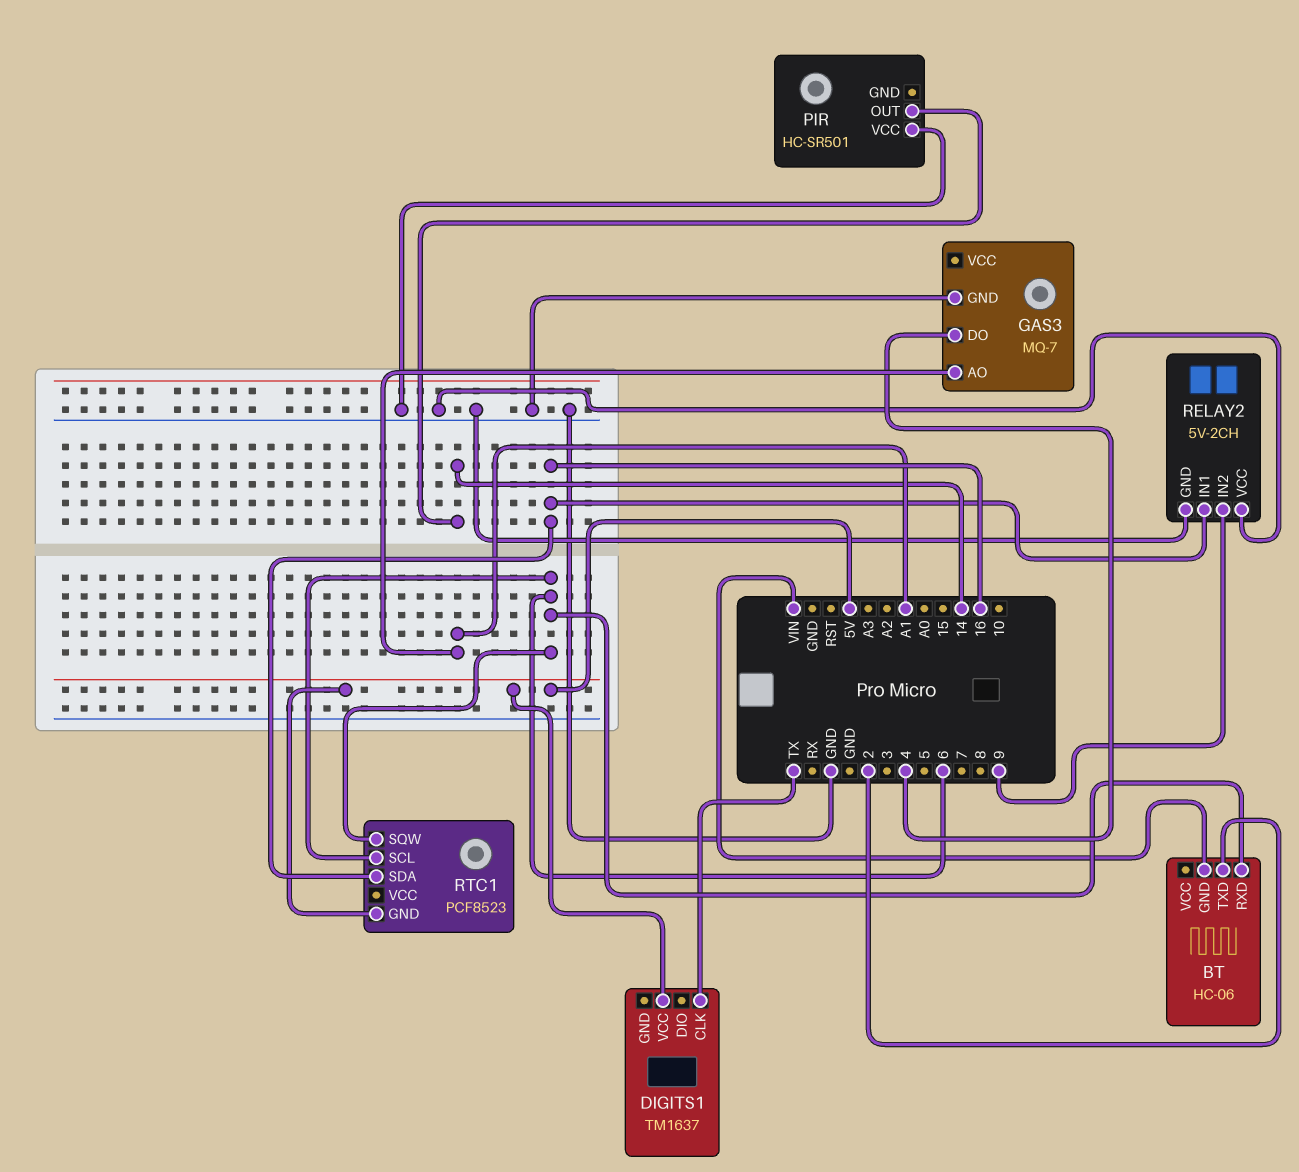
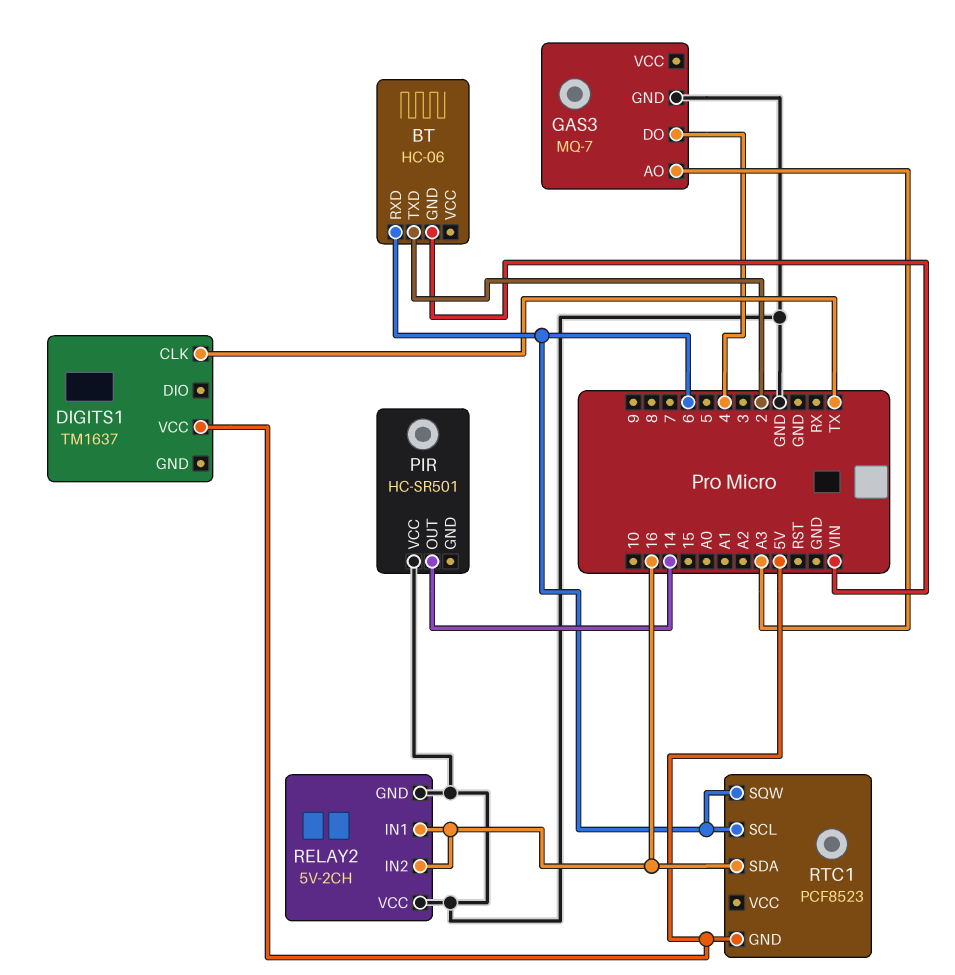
GAS3 pin AO: A1 -> A3
RELAY2 pin IN2: 9 -> 16

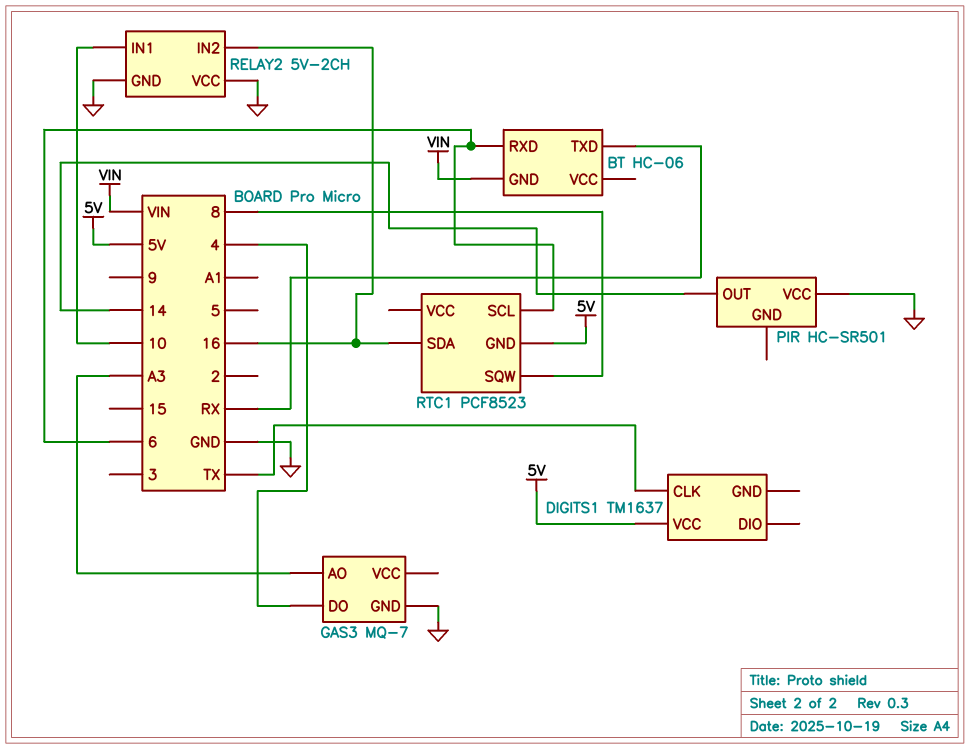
BT pin TXD: 2 -> RX
RELAY2 pin IN1: 16 -> 10
RTC1 pin SQW: 6 -> 8

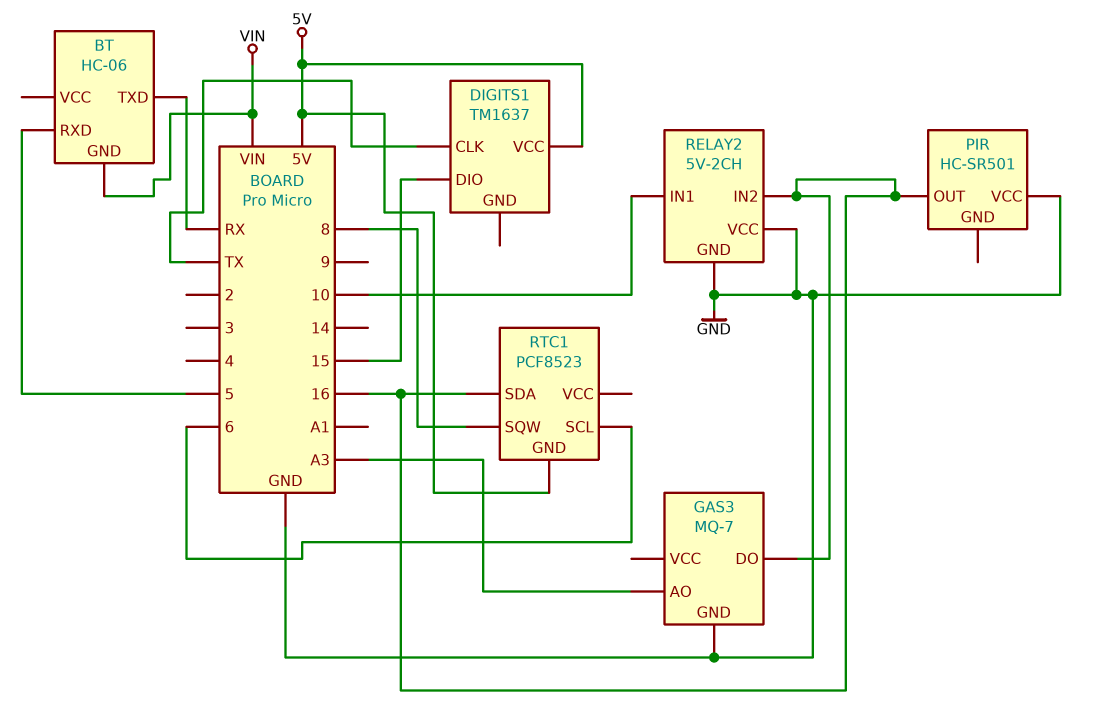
BT pin RXD: 6 -> 5
DIGITS1 pin DIO: none -> 15
GAS3 pin DO: 4 -> 16
PIR pin OUT: 14 -> 16

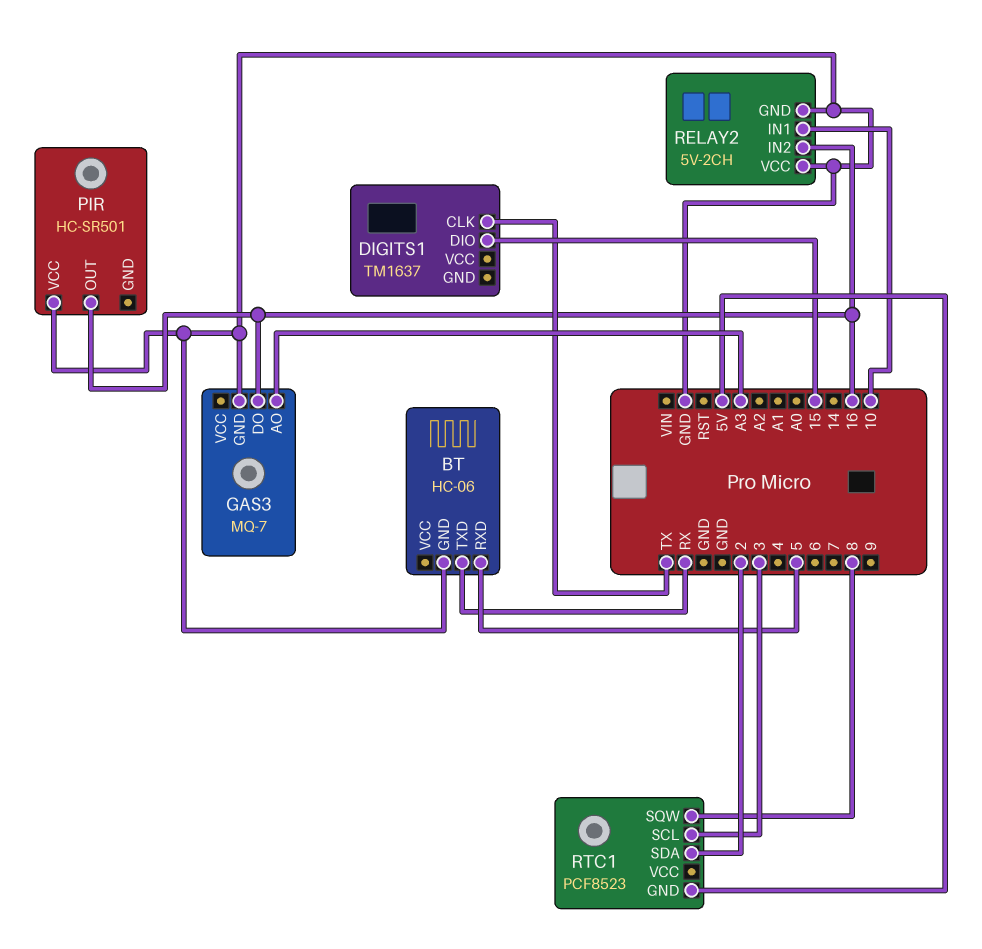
BT pin GND: VIN -> GND
DIGITS1 pin VCC: 5V -> none
RTC1 pin SCL: 6 -> 3
RTC1 pin SDA: 16 -> 2

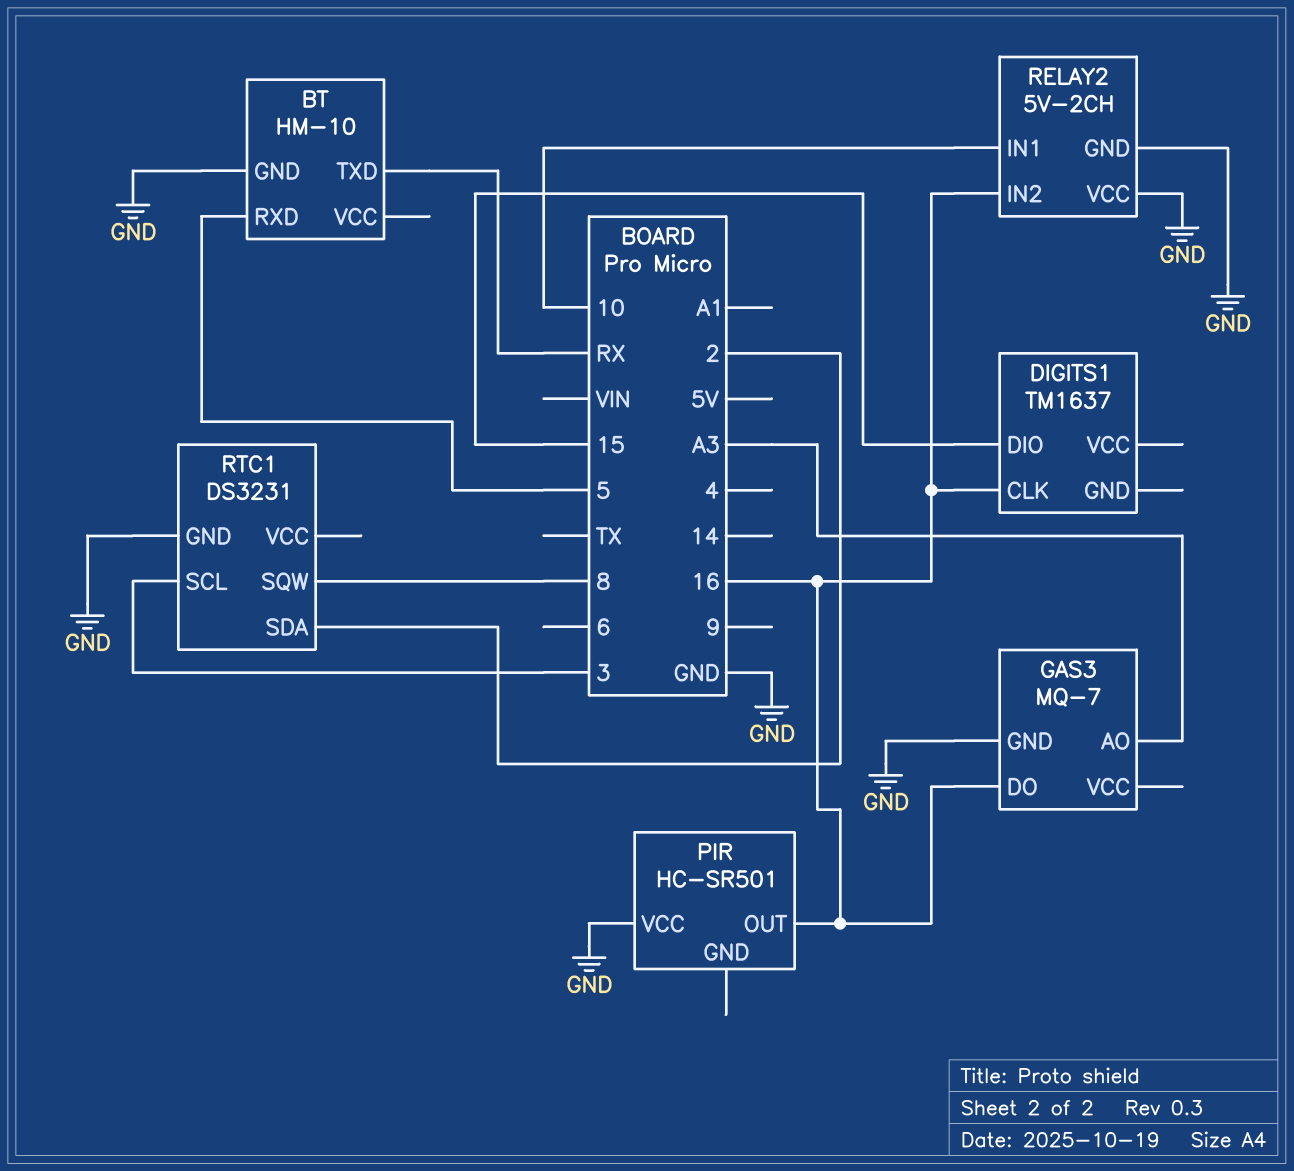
BT: HC-06 -> HM-10
DIGITS1 pin CLK: TX -> 16
RTC1: PCF8523 -> DS3231
RTC1 pin GND: 5V -> GND

